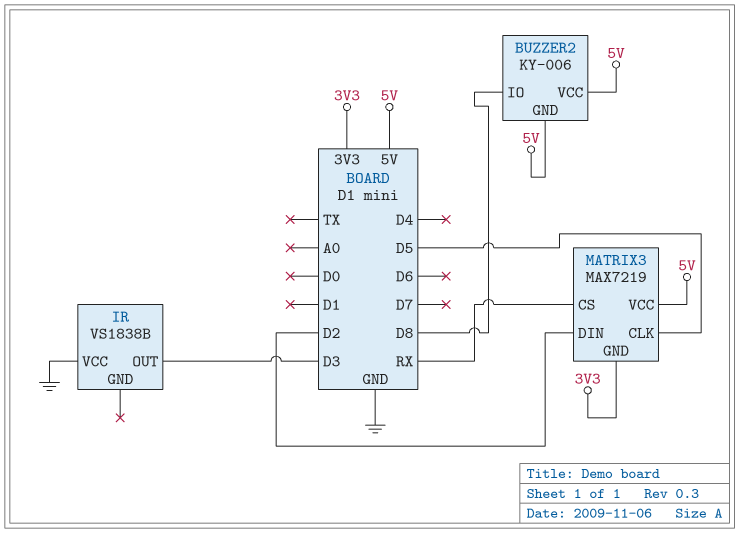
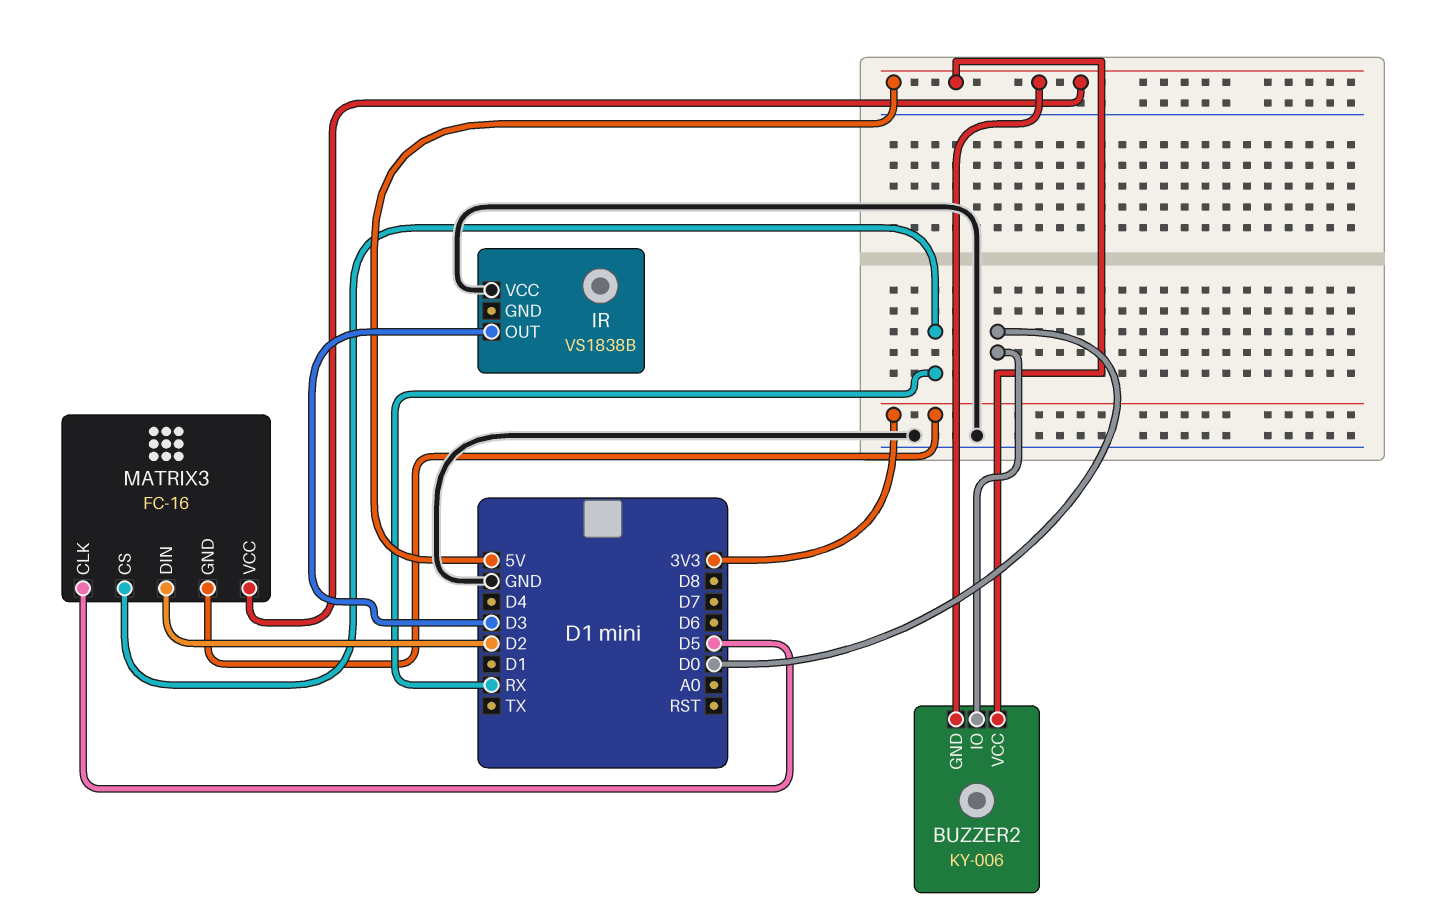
BUZZER2 pin IO: D8 -> D0
MATRIX3: MAX7219 -> FC-16

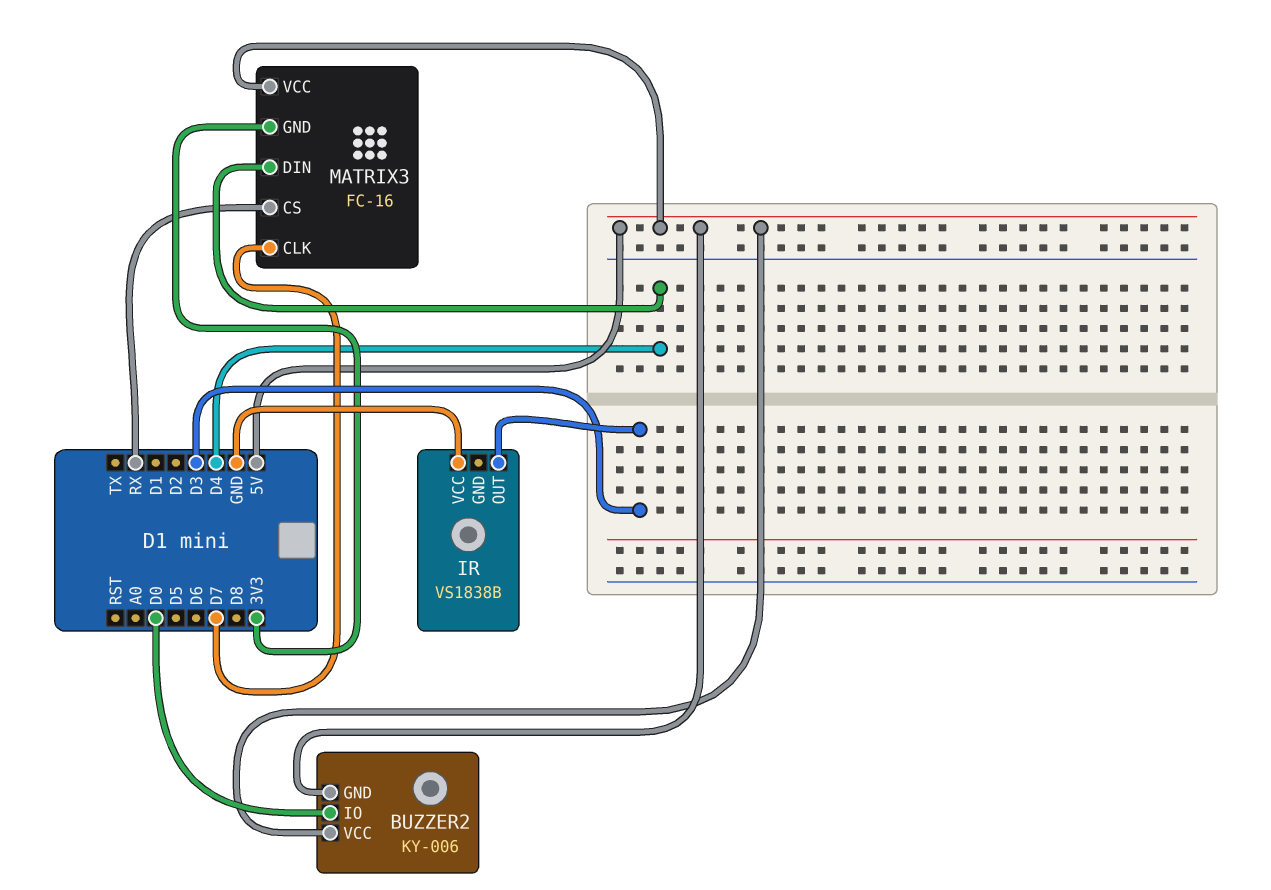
MATRIX3 pin CLK: D5 -> D7
MATRIX3 pin DIN: D2 -> D4

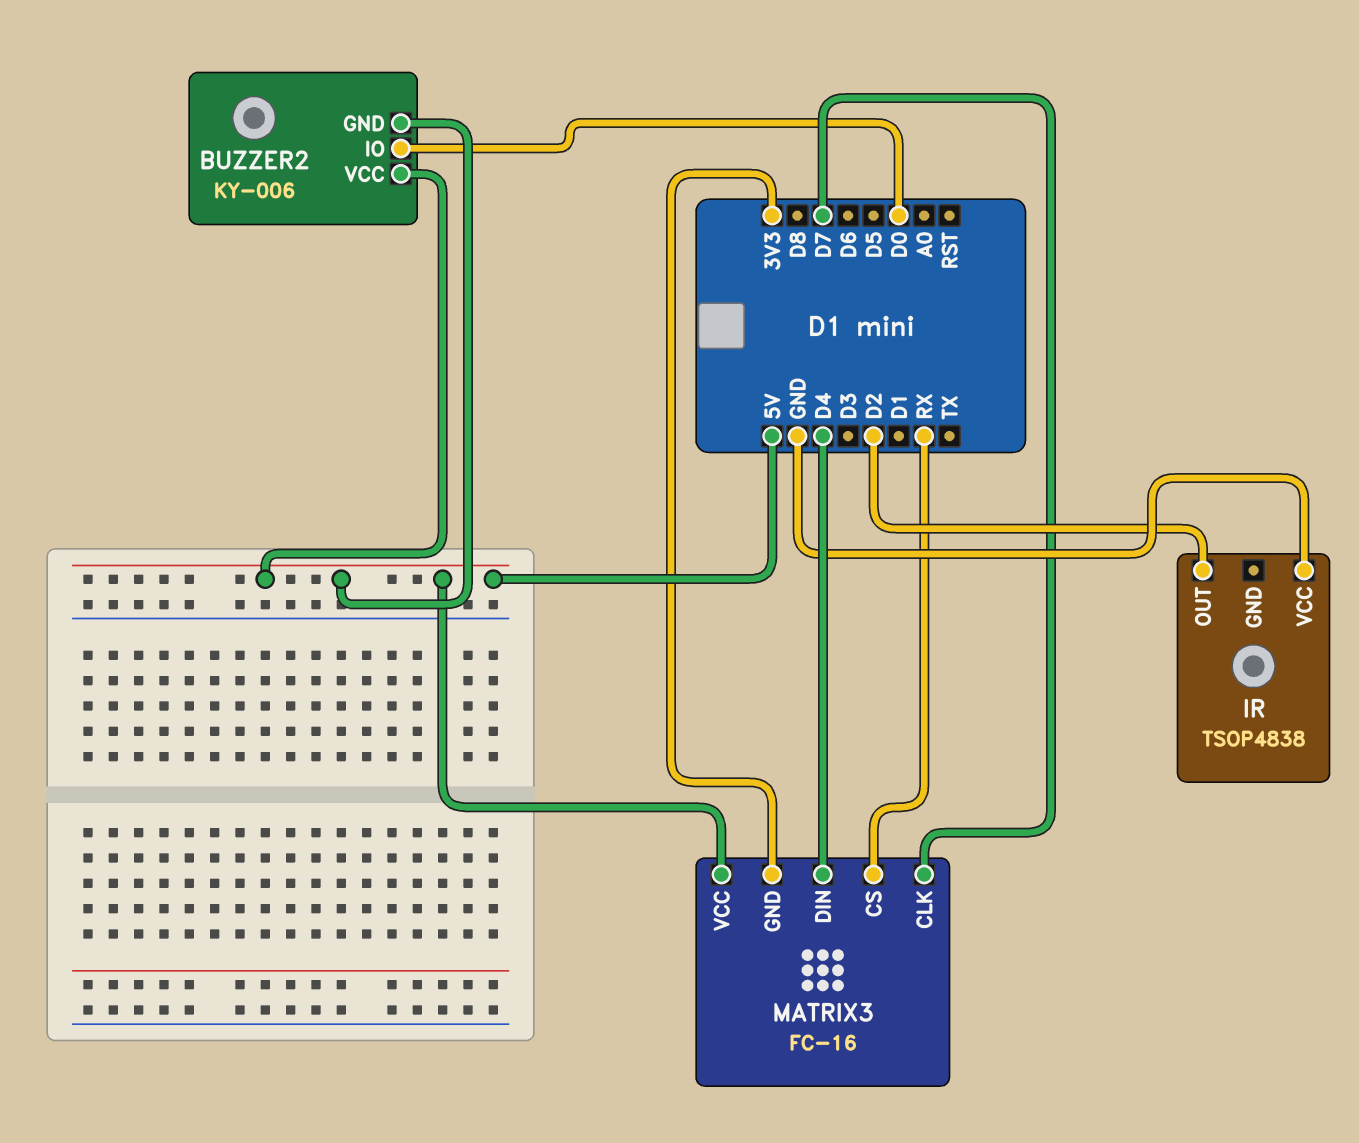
IR: VS1838B -> TSOP4838
IR pin OUT: D3 -> D2

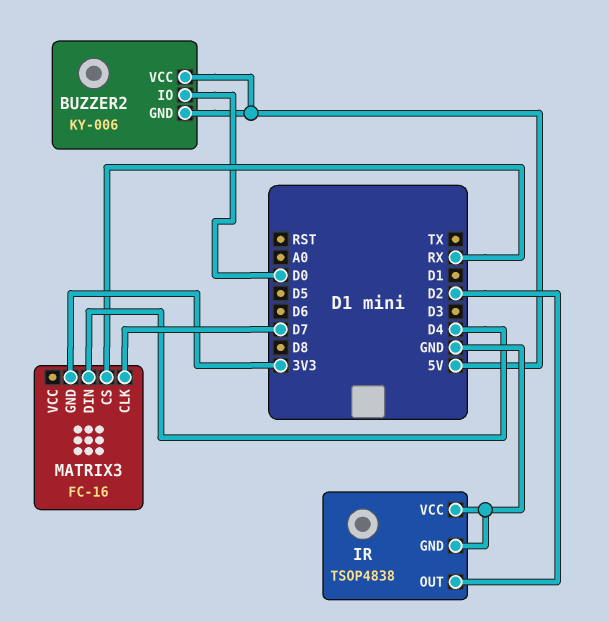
IR pin GND: none -> GND
MATRIX3 pin VCC: 5V -> none

